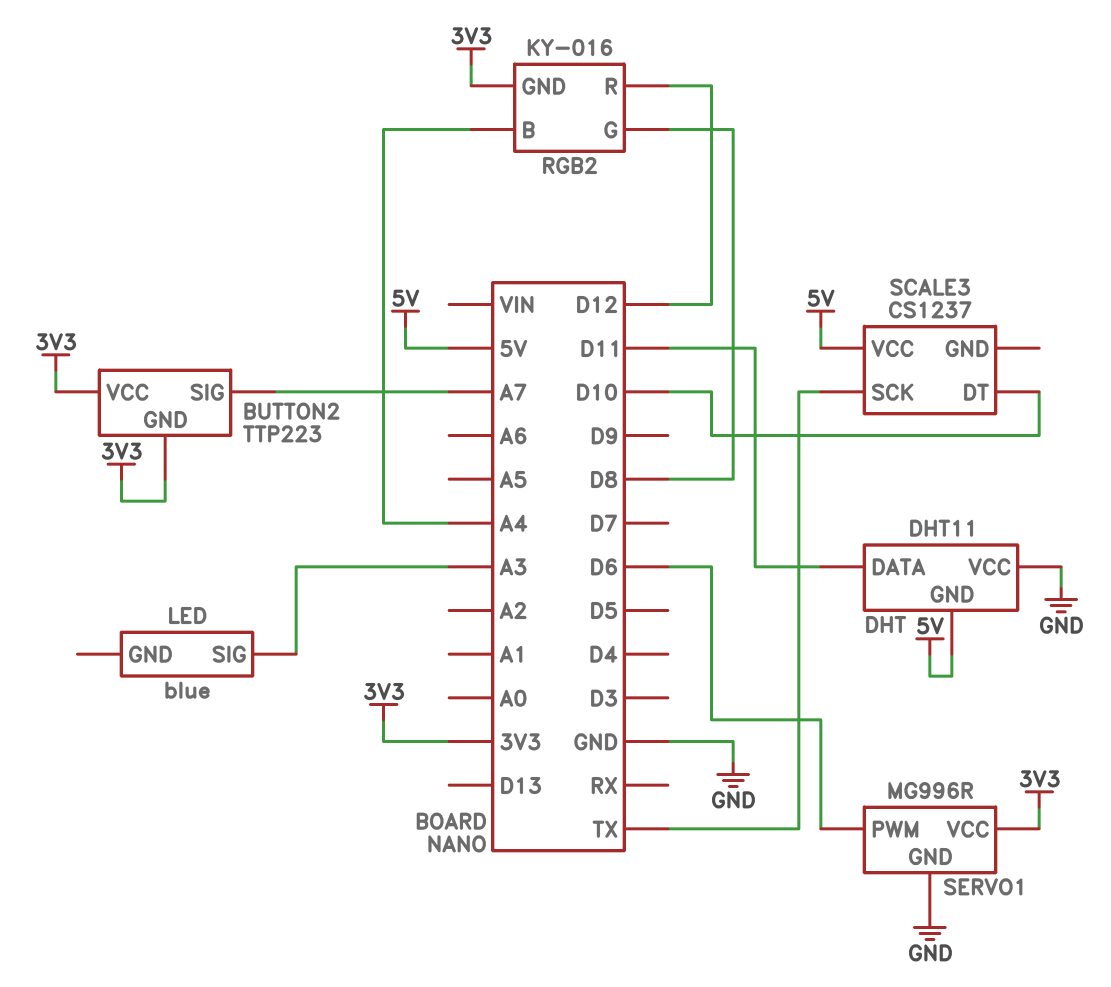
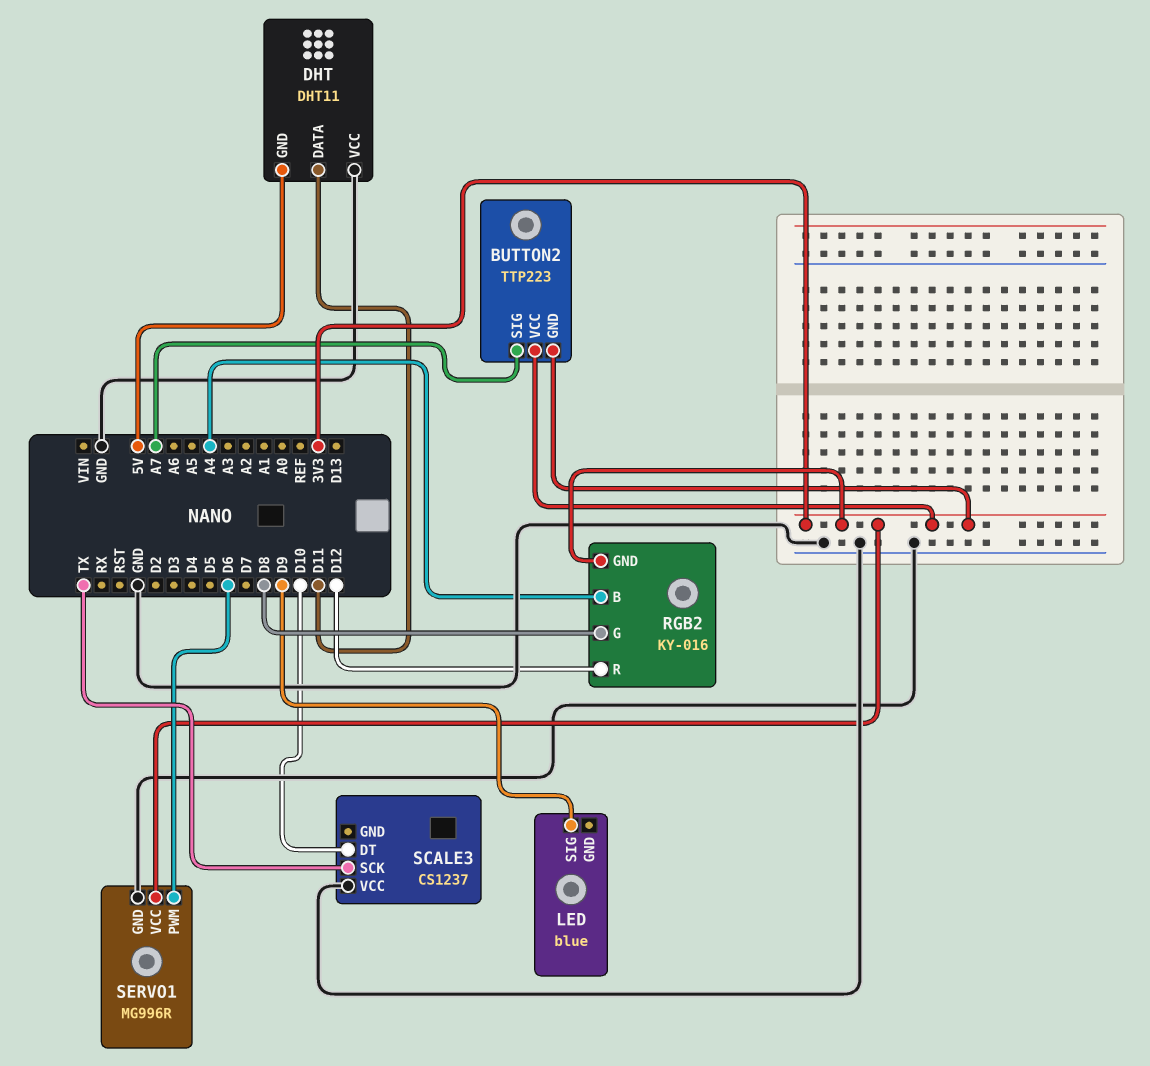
LED pin SIG: A3 -> D9
SCALE3 pin VCC: 5V -> GND

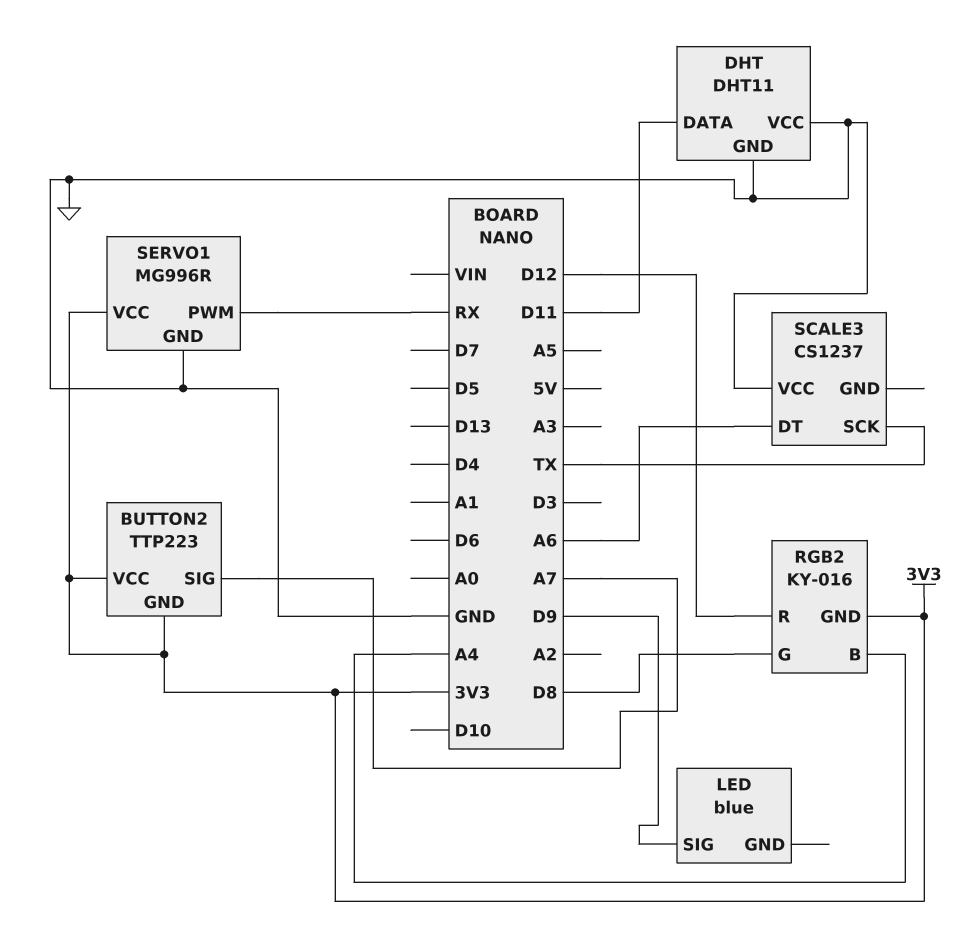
DHT pin GND: 5V -> GND
SCALE3 pin DT: D10 -> A6
SERVO1 pin PWM: D6 -> RX

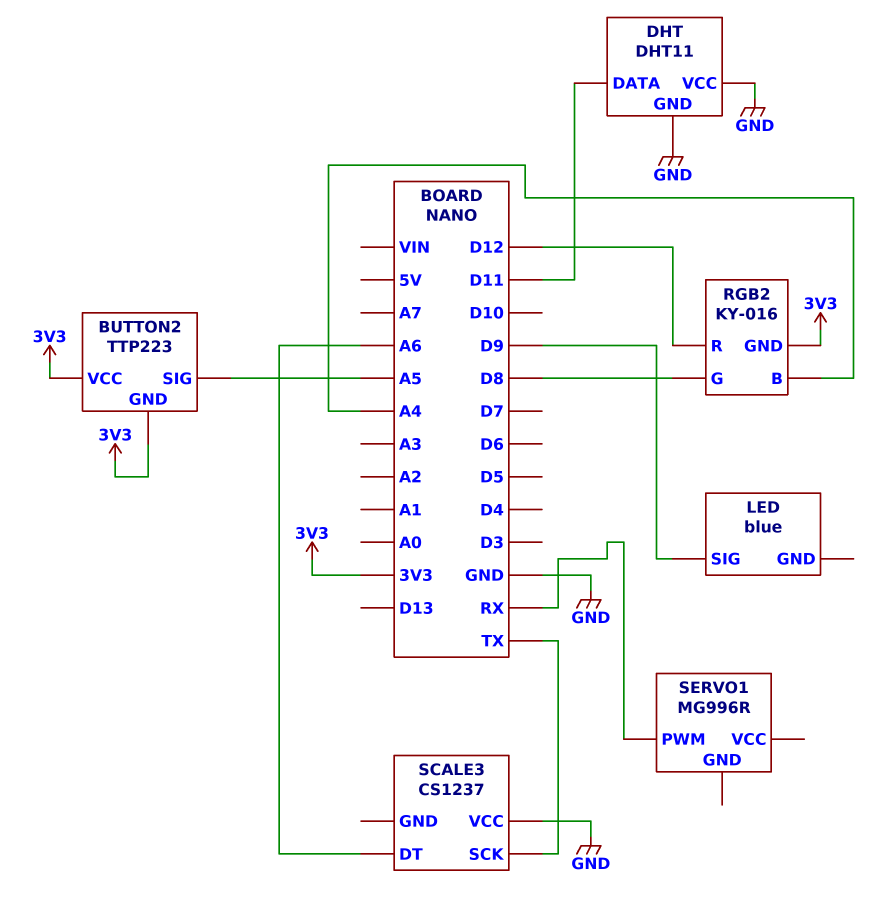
BUTTON2 pin SIG: A7 -> A5
SERVO1 pin GND: GND -> none
SERVO1 pin VCC: 3V3 -> none

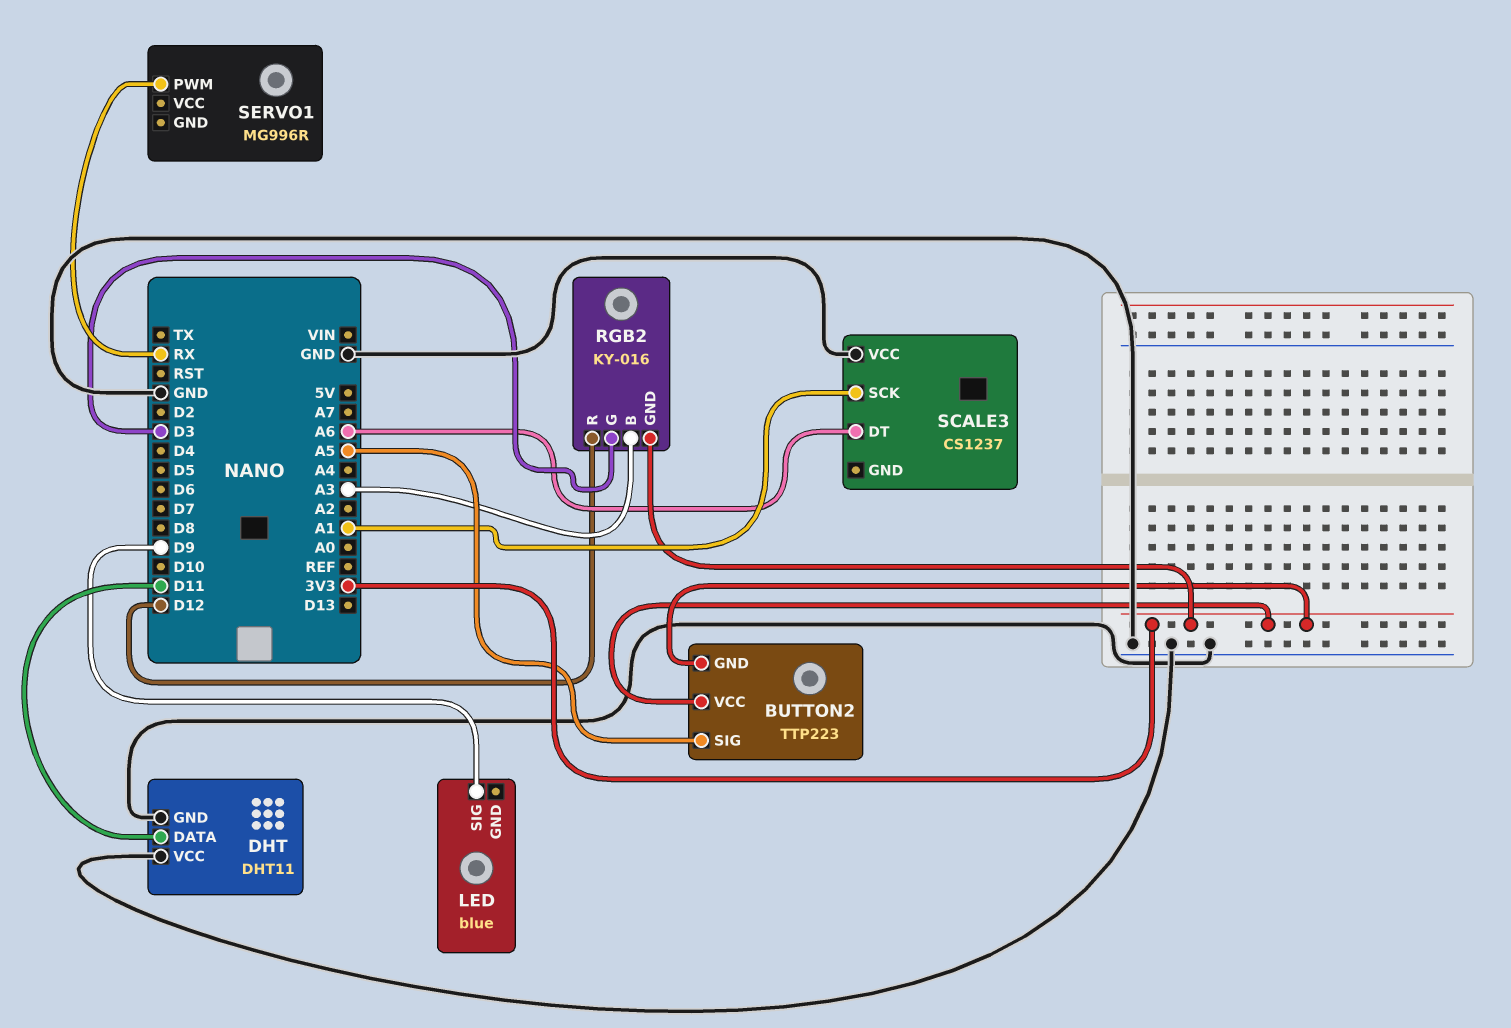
RGB2 pin B: A4 -> A3
RGB2 pin G: D8 -> D3
SCALE3 pin SCK: TX -> A1

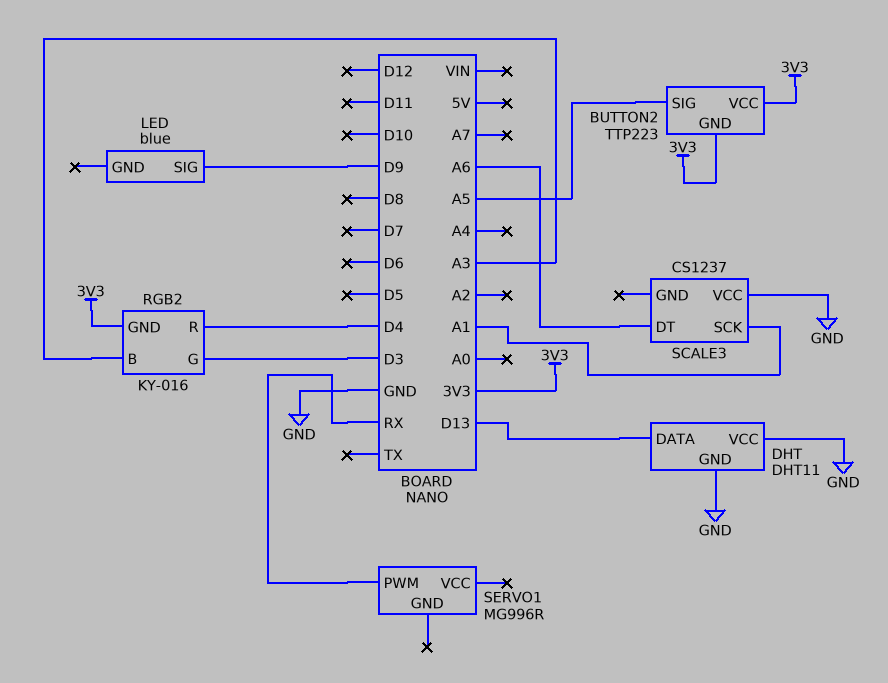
DHT pin DATA: D11 -> D13
RGB2 pin R: D12 -> D4

